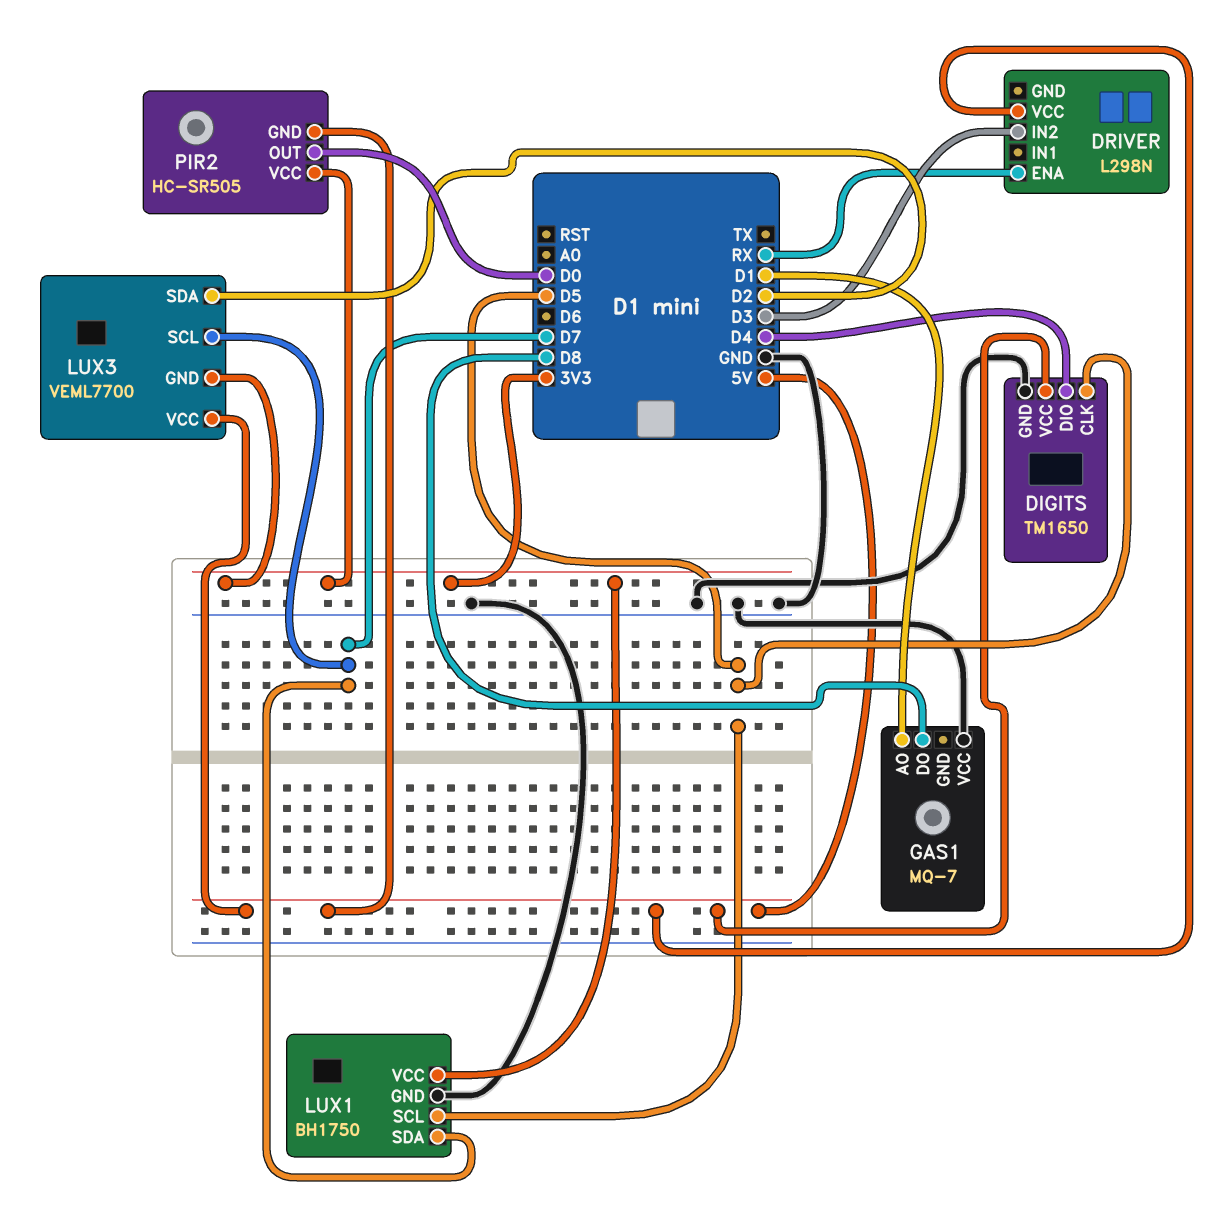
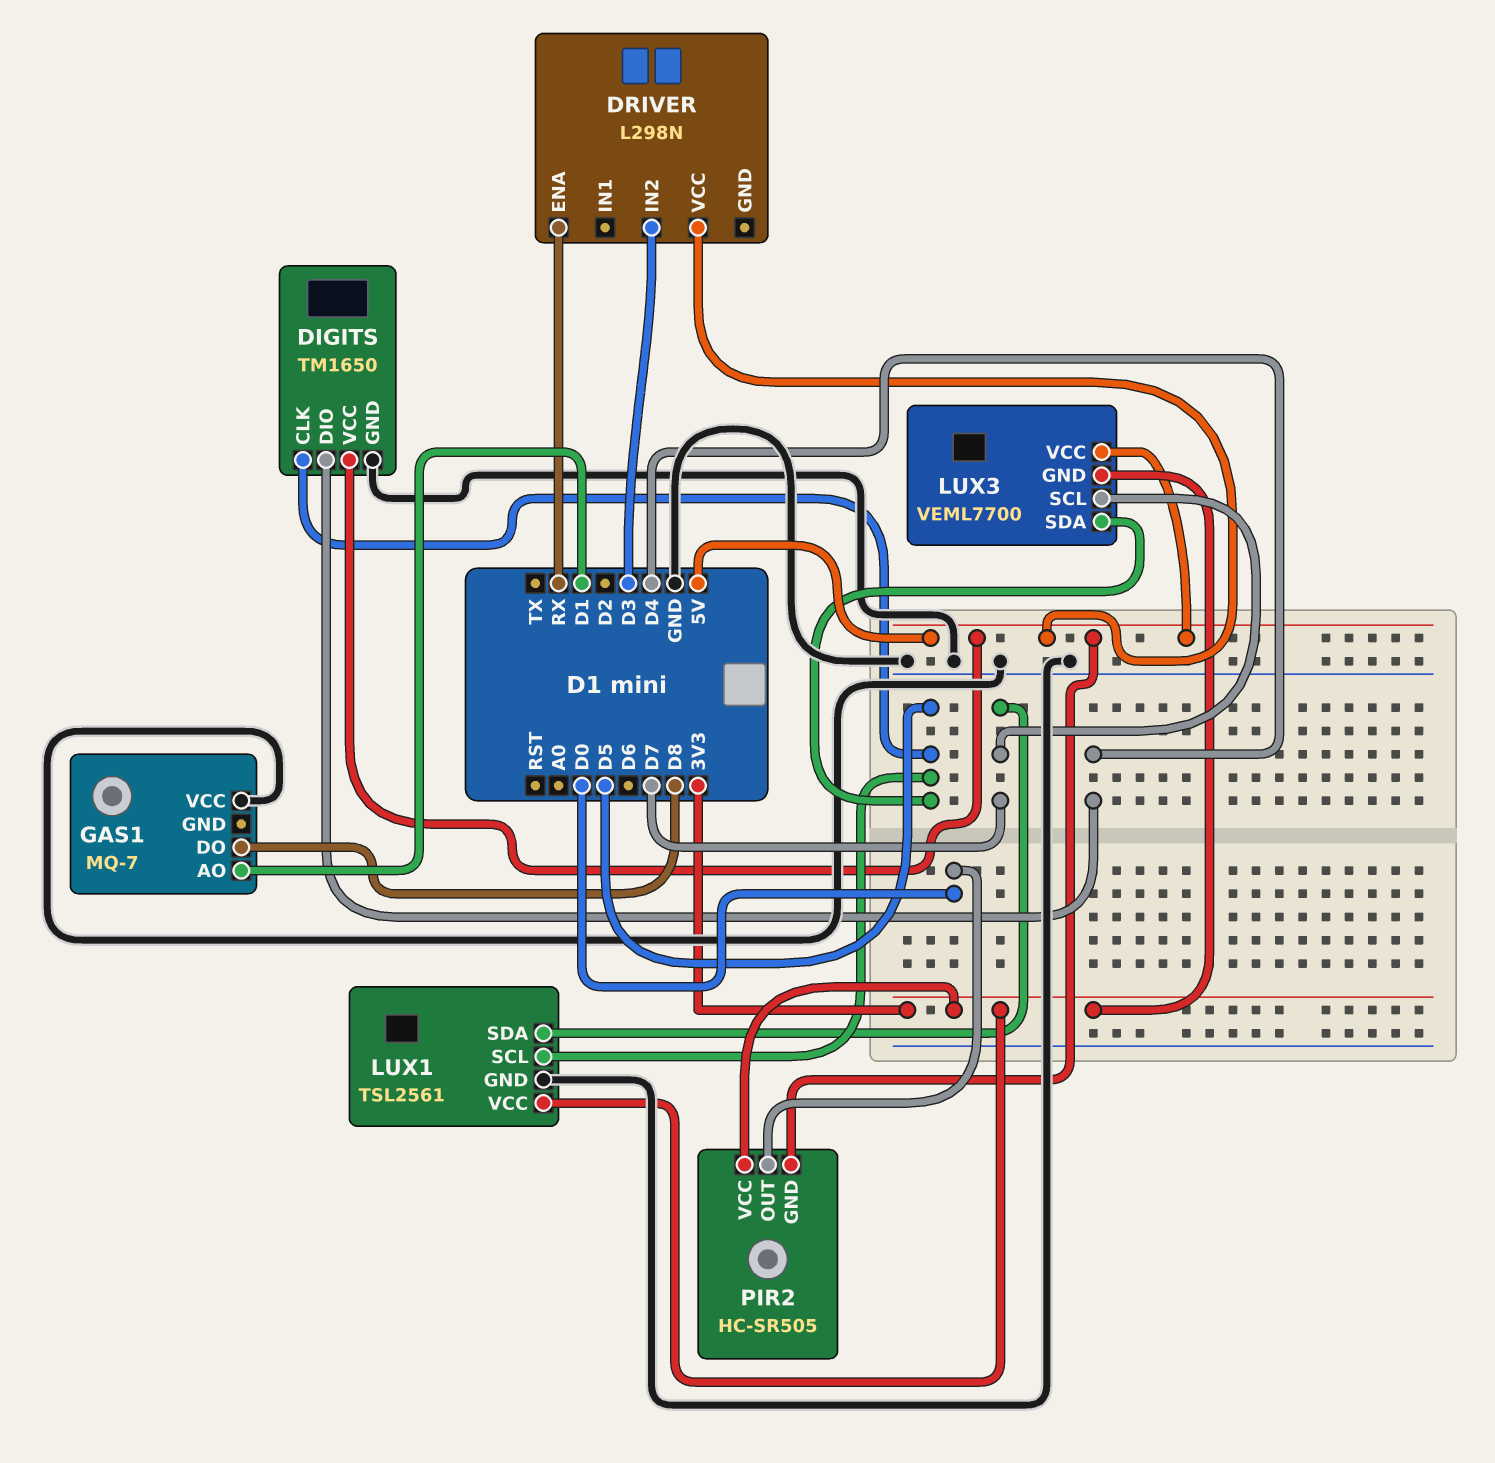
LUX1: BH1750 -> TSL2561
LUX3 pin SDA: D2 -> D5

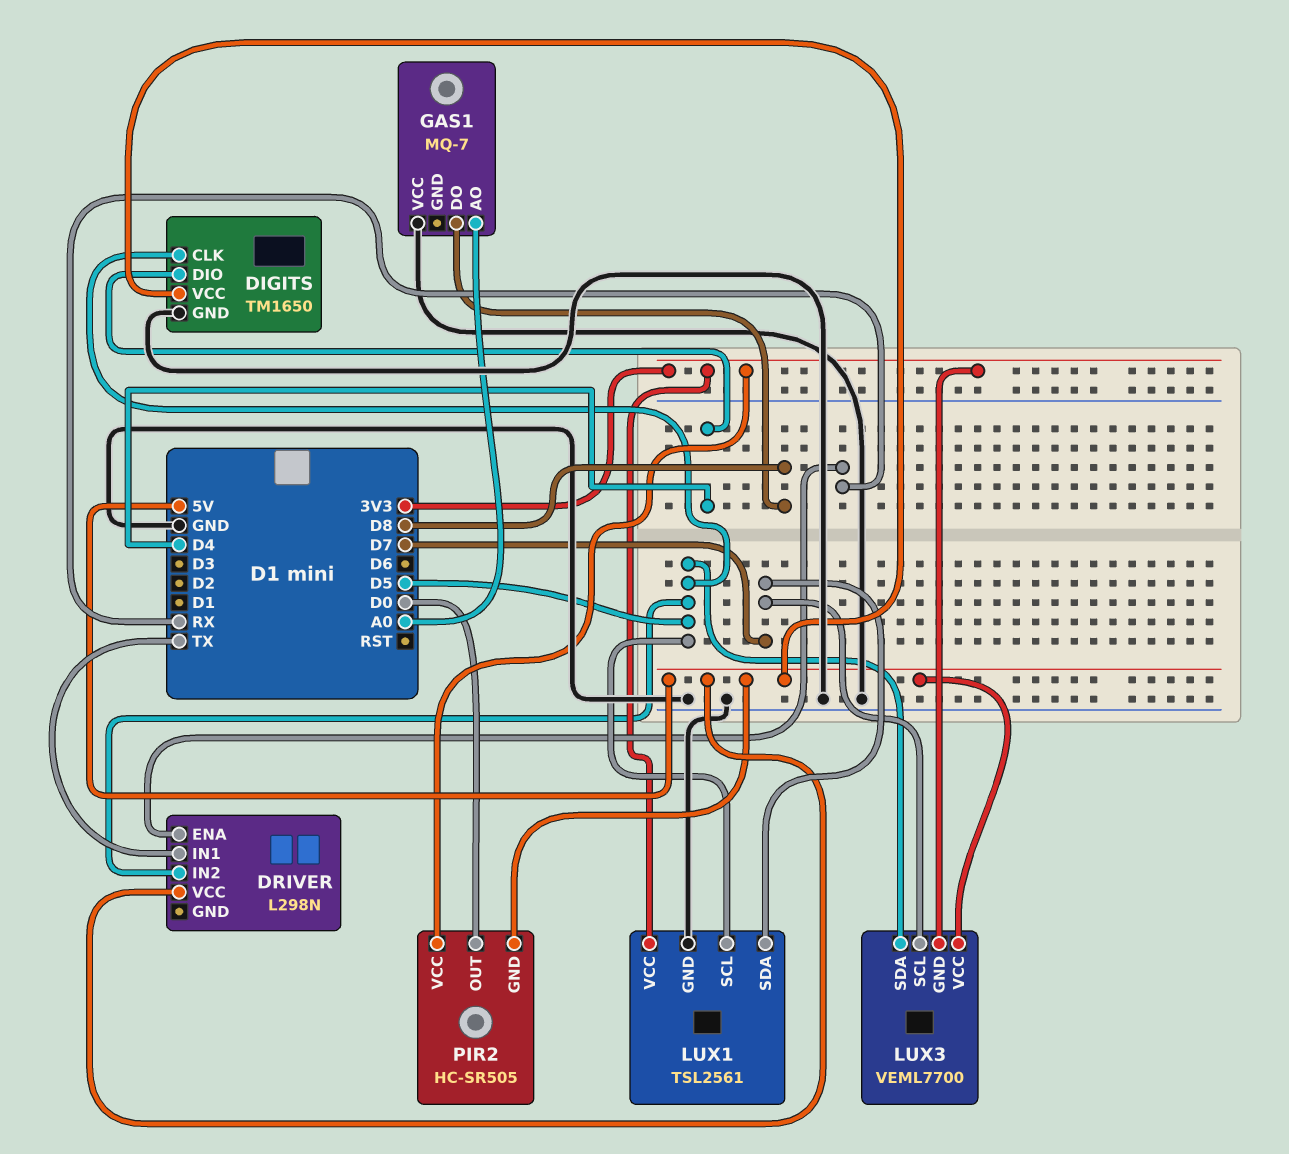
DRIVER pin IN1: none -> TX
DRIVER pin IN2: D3 -> D5
GAS1 pin AO: D1 -> A0

